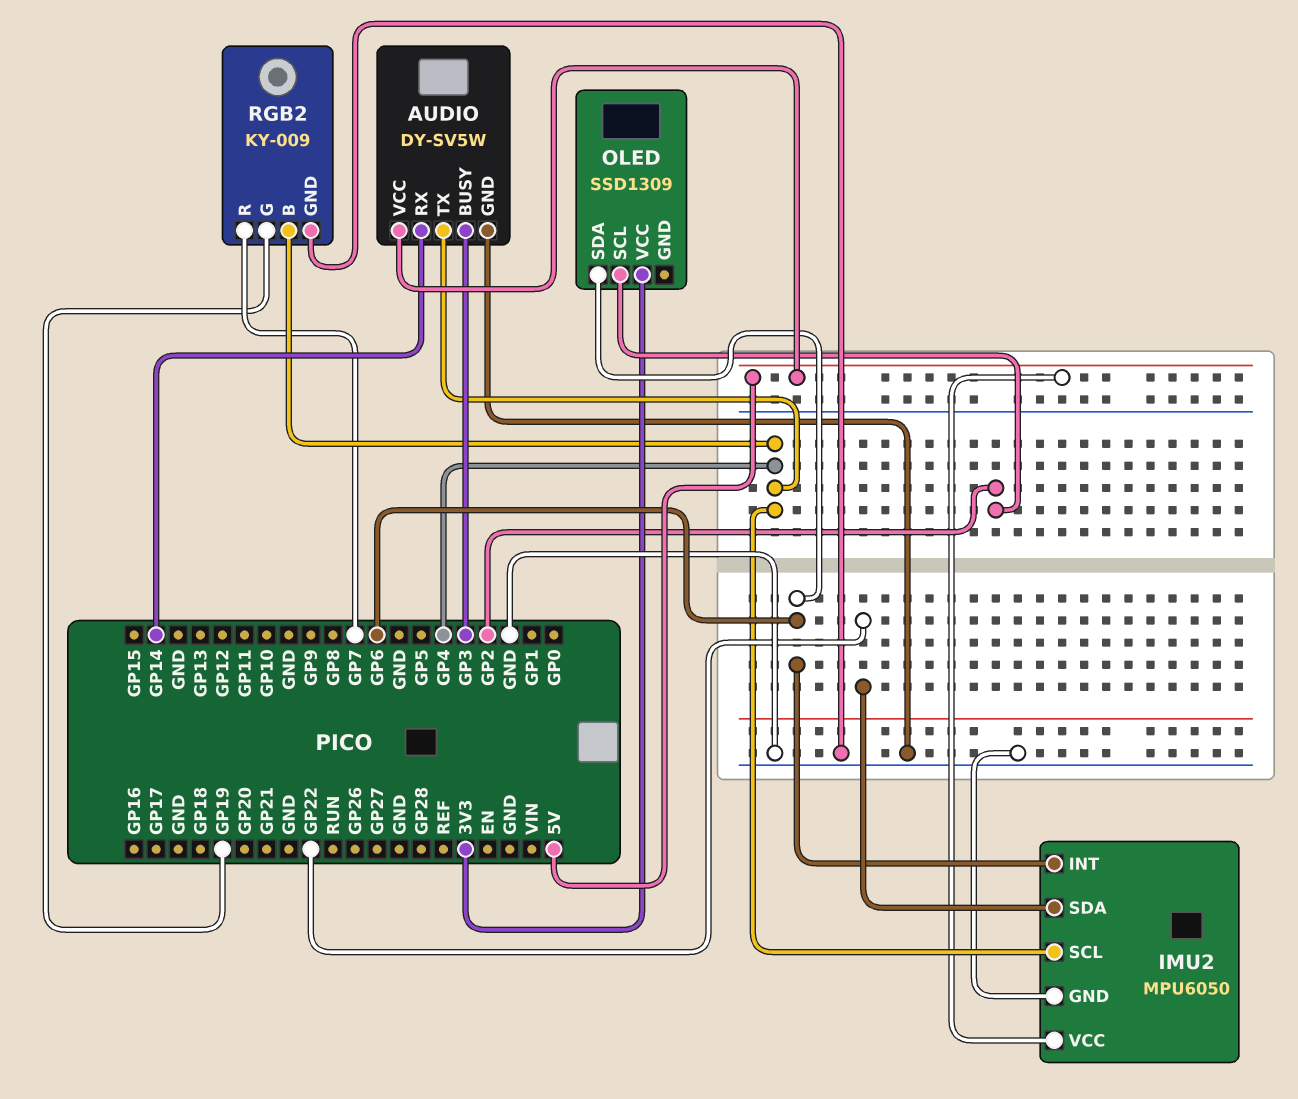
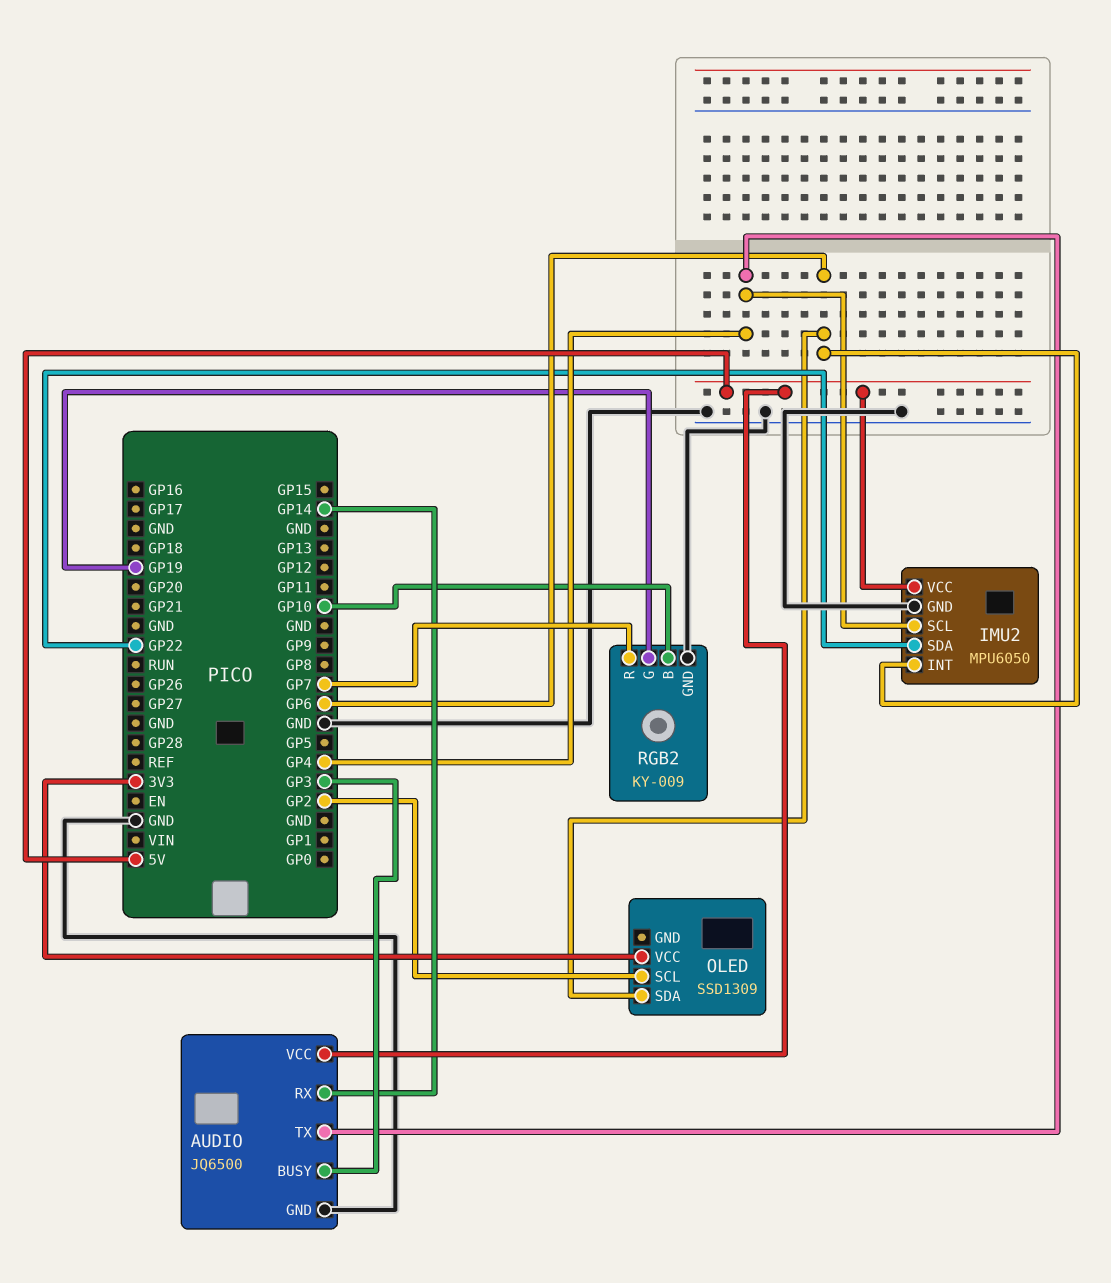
AUDIO: DY-SV5W -> JQ6500
RGB2 pin B: GP4 -> GP10

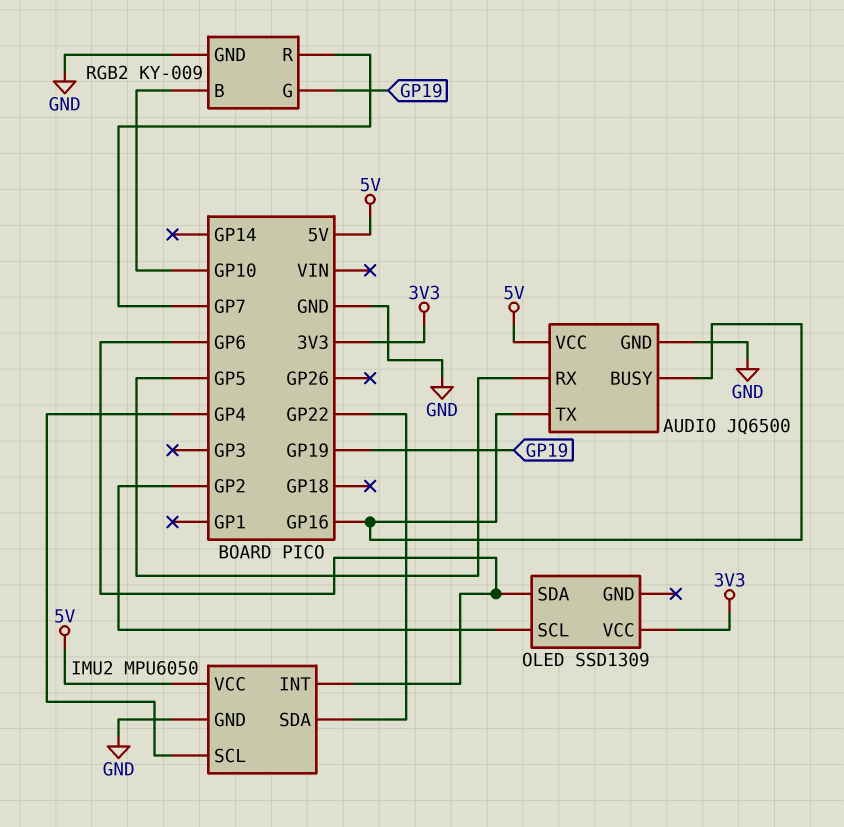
AUDIO pin BUSY: GP3 -> GP16
AUDIO pin RX: GP14 -> GP5
AUDIO pin TX: GP4 -> GP16

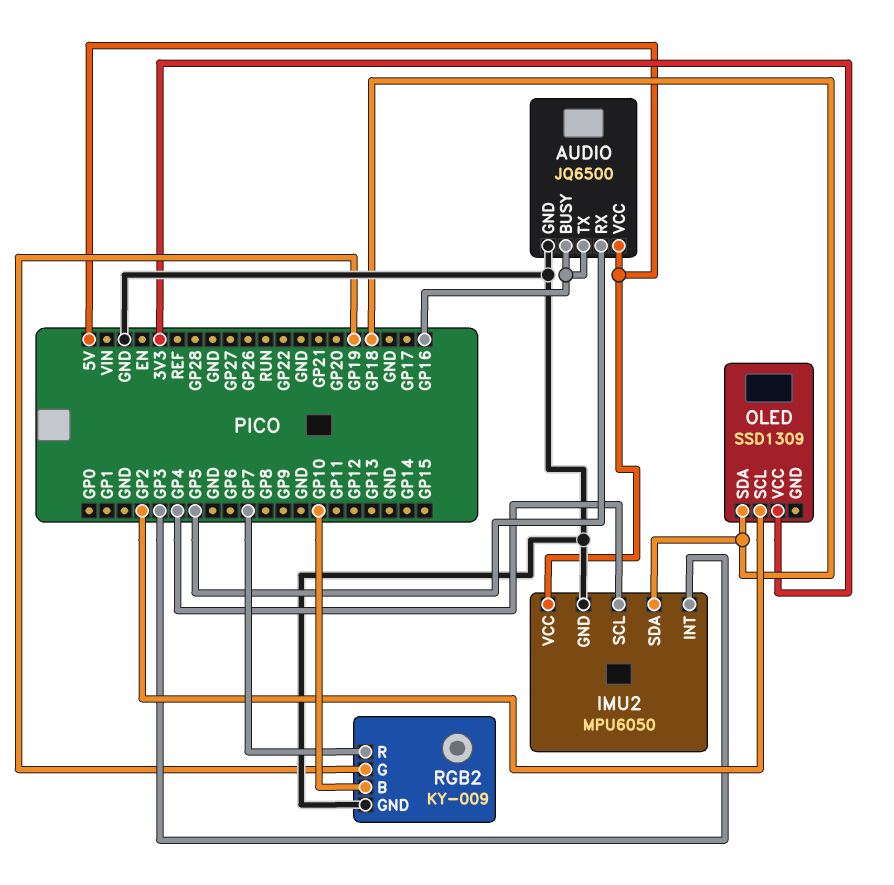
IMU2 pin INT: GP6 -> GP3
IMU2 pin SDA: GP22 -> GP18
OLED pin SDA: GP6 -> GP18

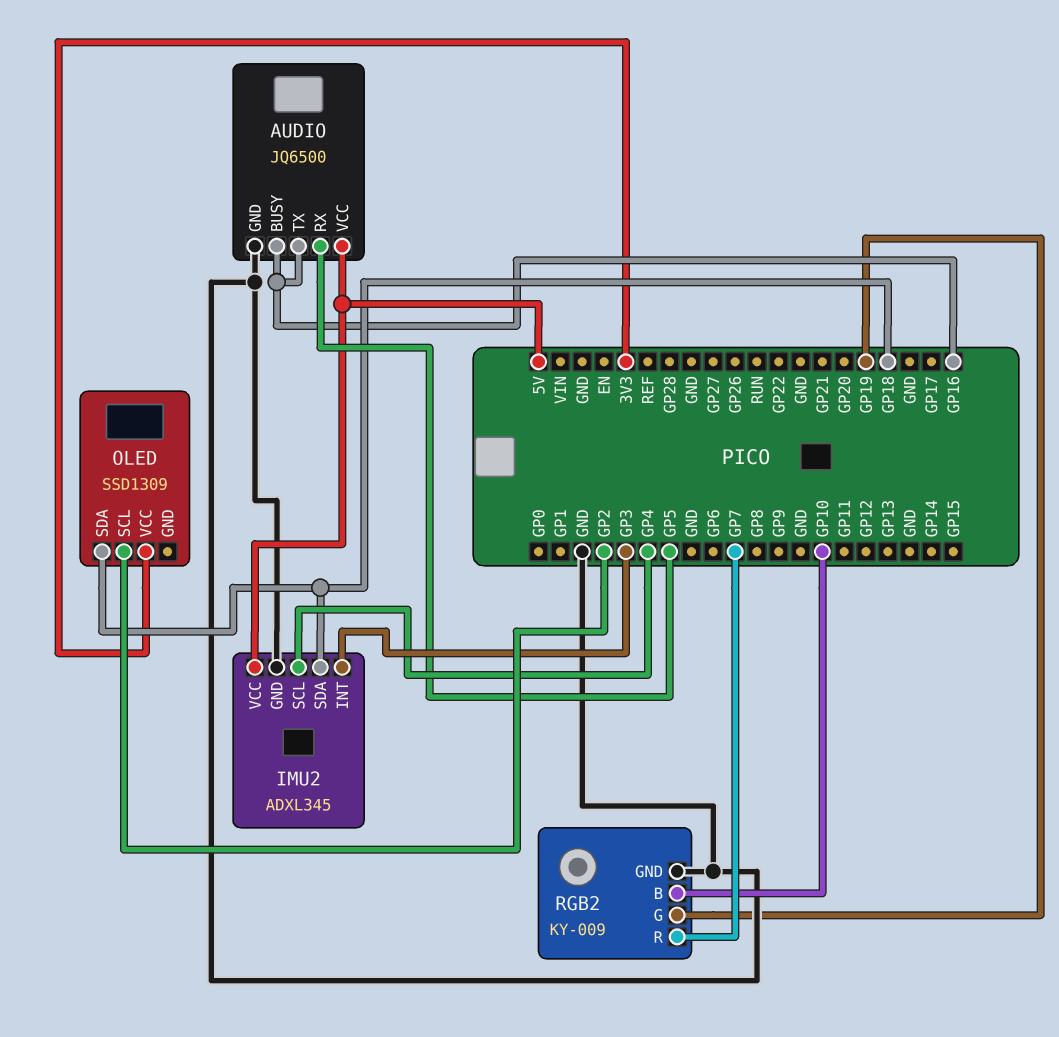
IMU2: MPU6050 -> ADXL345

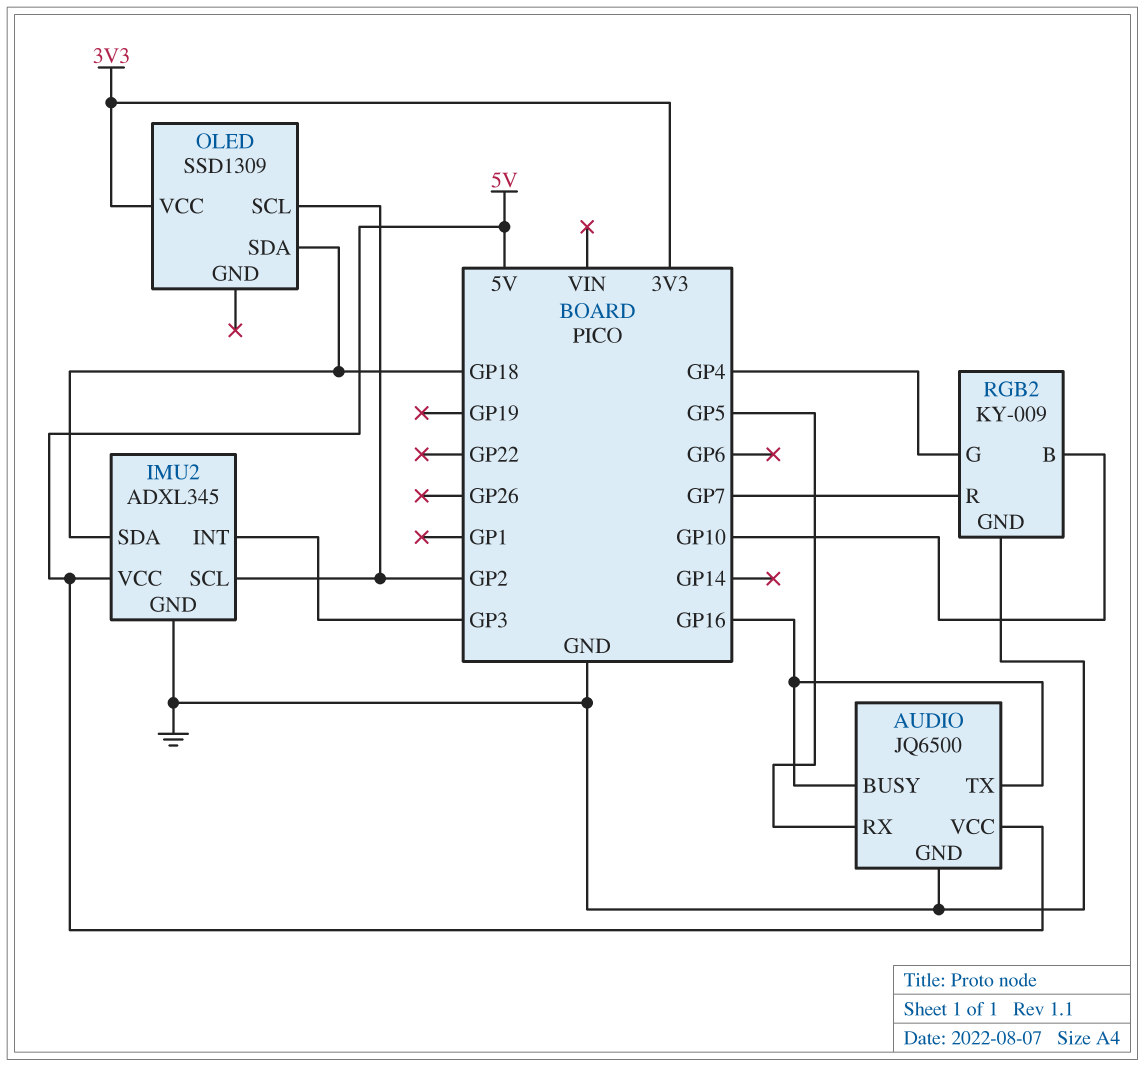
IMU2 pin SCL: GP4 -> GP2
RGB2 pin G: GP19 -> GP4

